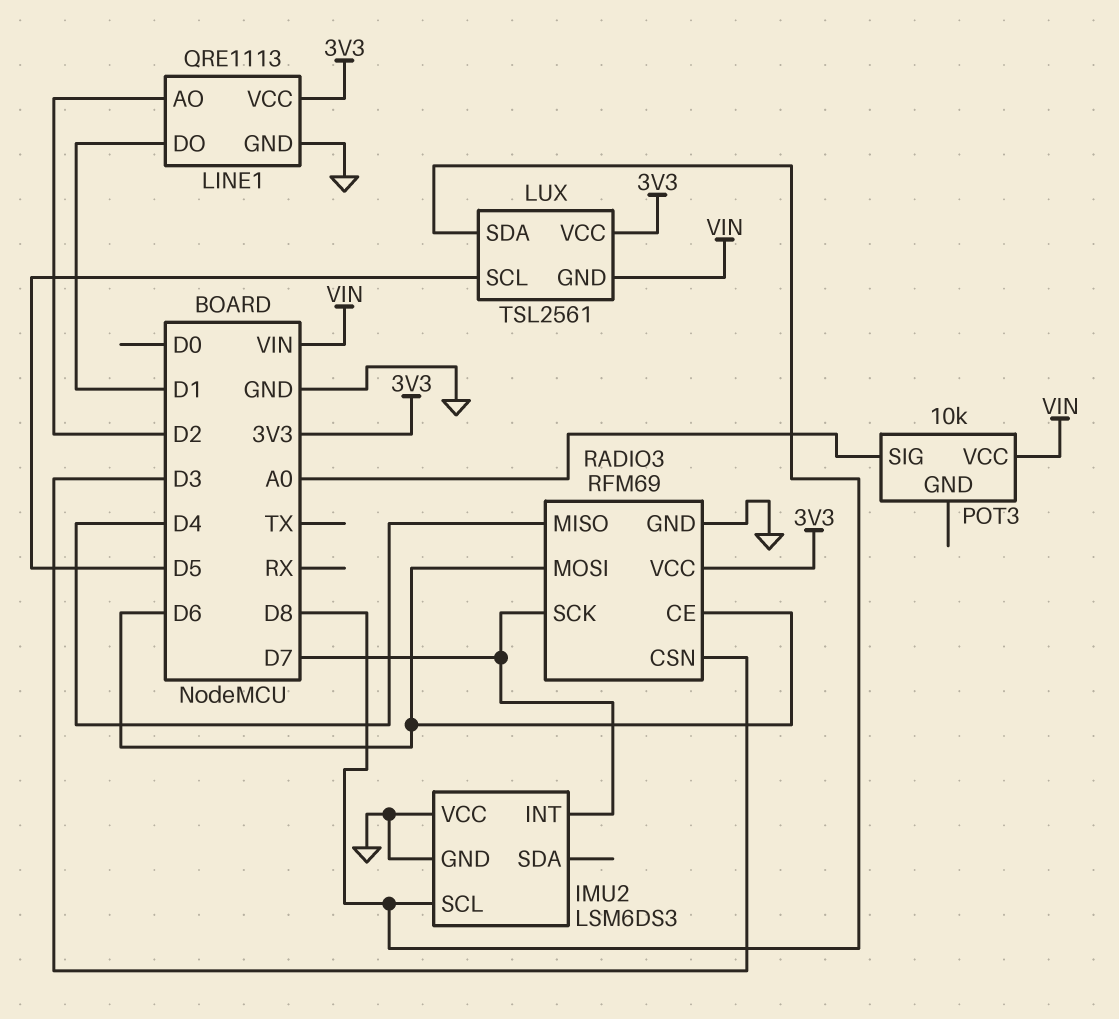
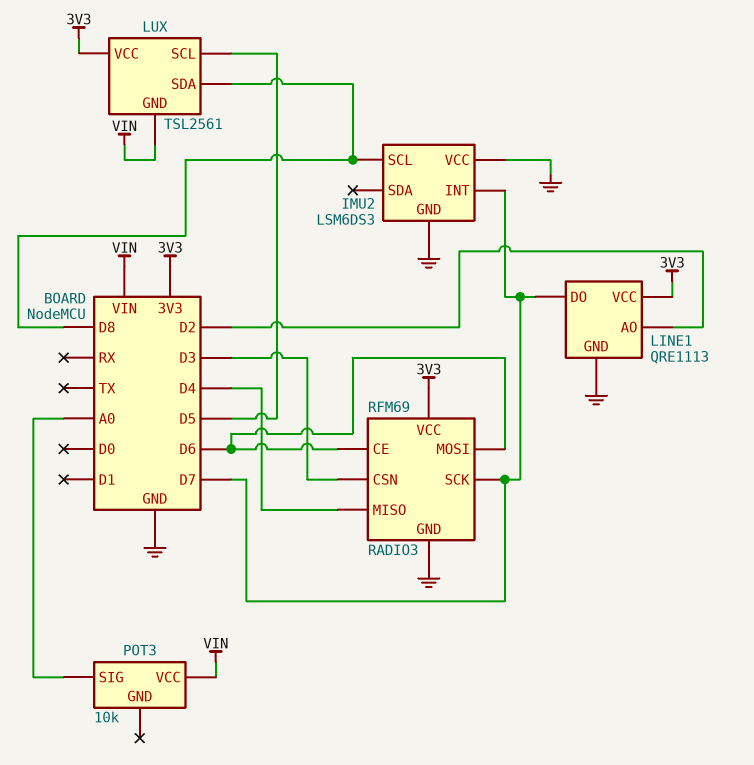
LINE1 pin DO: D1 -> D7

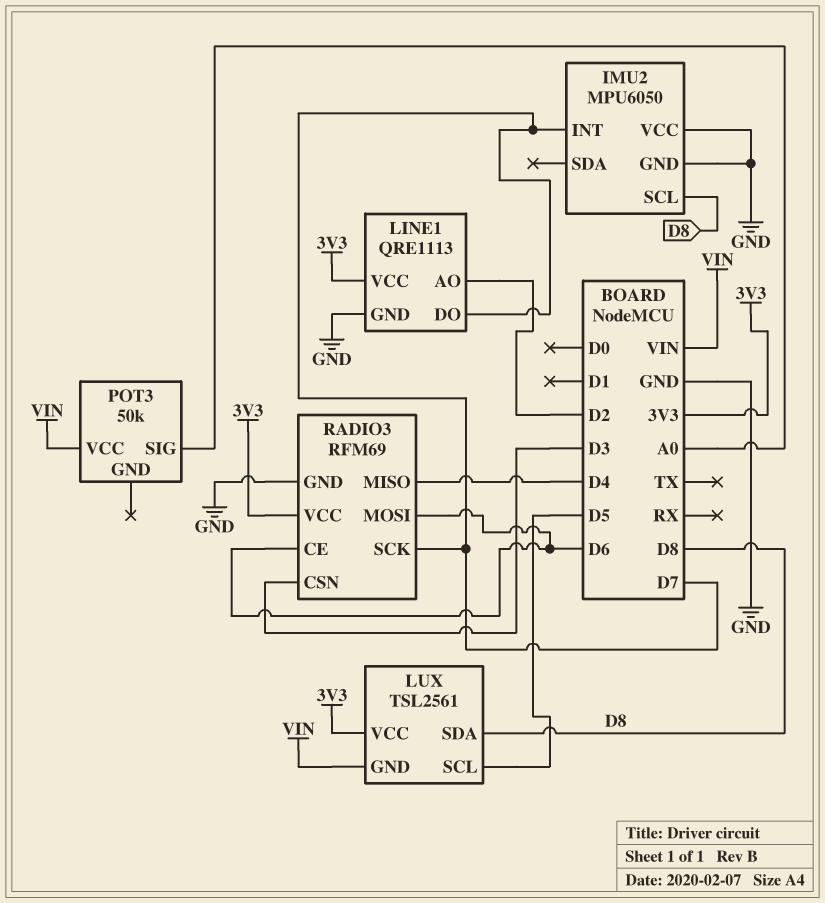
IMU2: LSM6DS3 -> MPU6050
POT3: 10k -> 50k

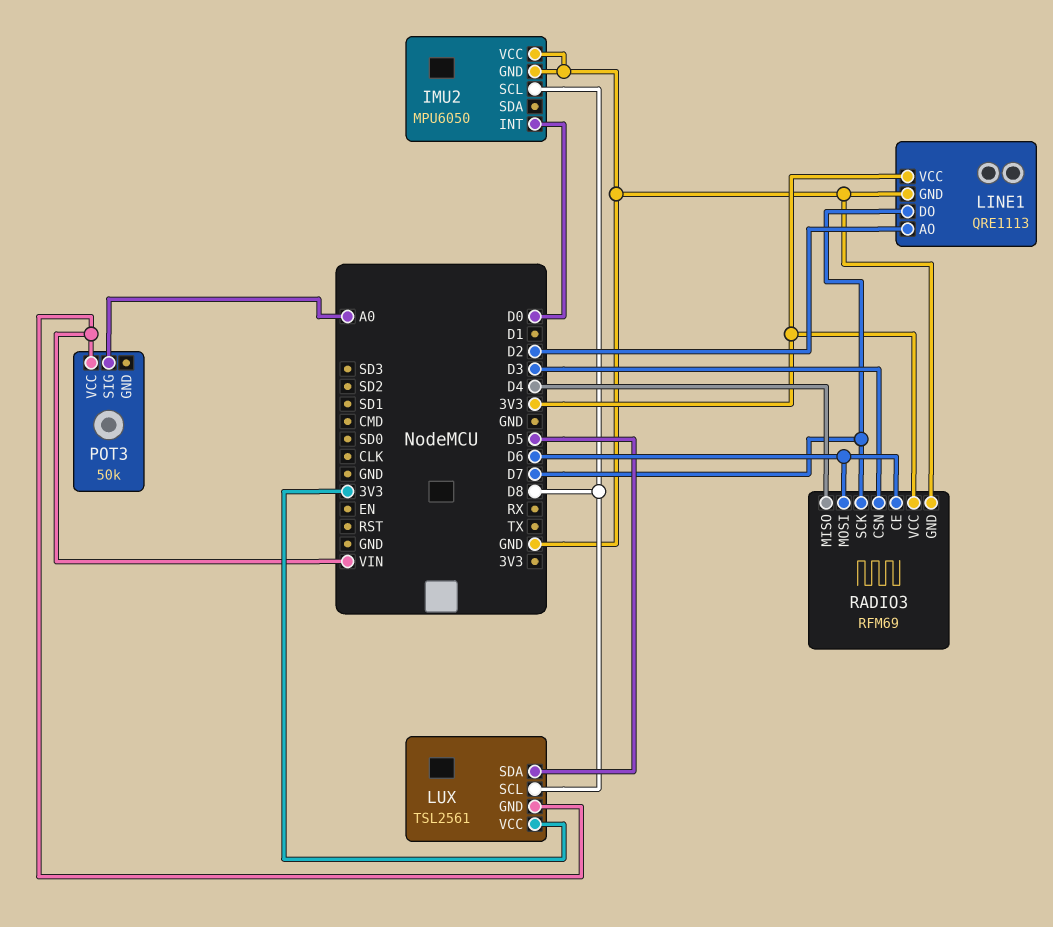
IMU2 pin INT: D7 -> D0
LUX pin SCL: D5 -> D8
LUX pin SDA: D8 -> D5

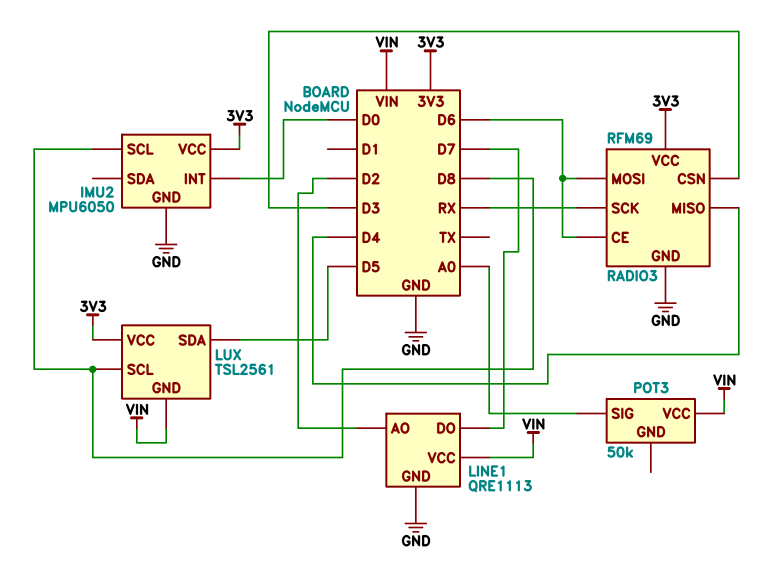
IMU2 pin VCC: GND -> 3V3
LINE1 pin VCC: 3V3 -> VIN
RADIO3 pin SCK: D7 -> RX

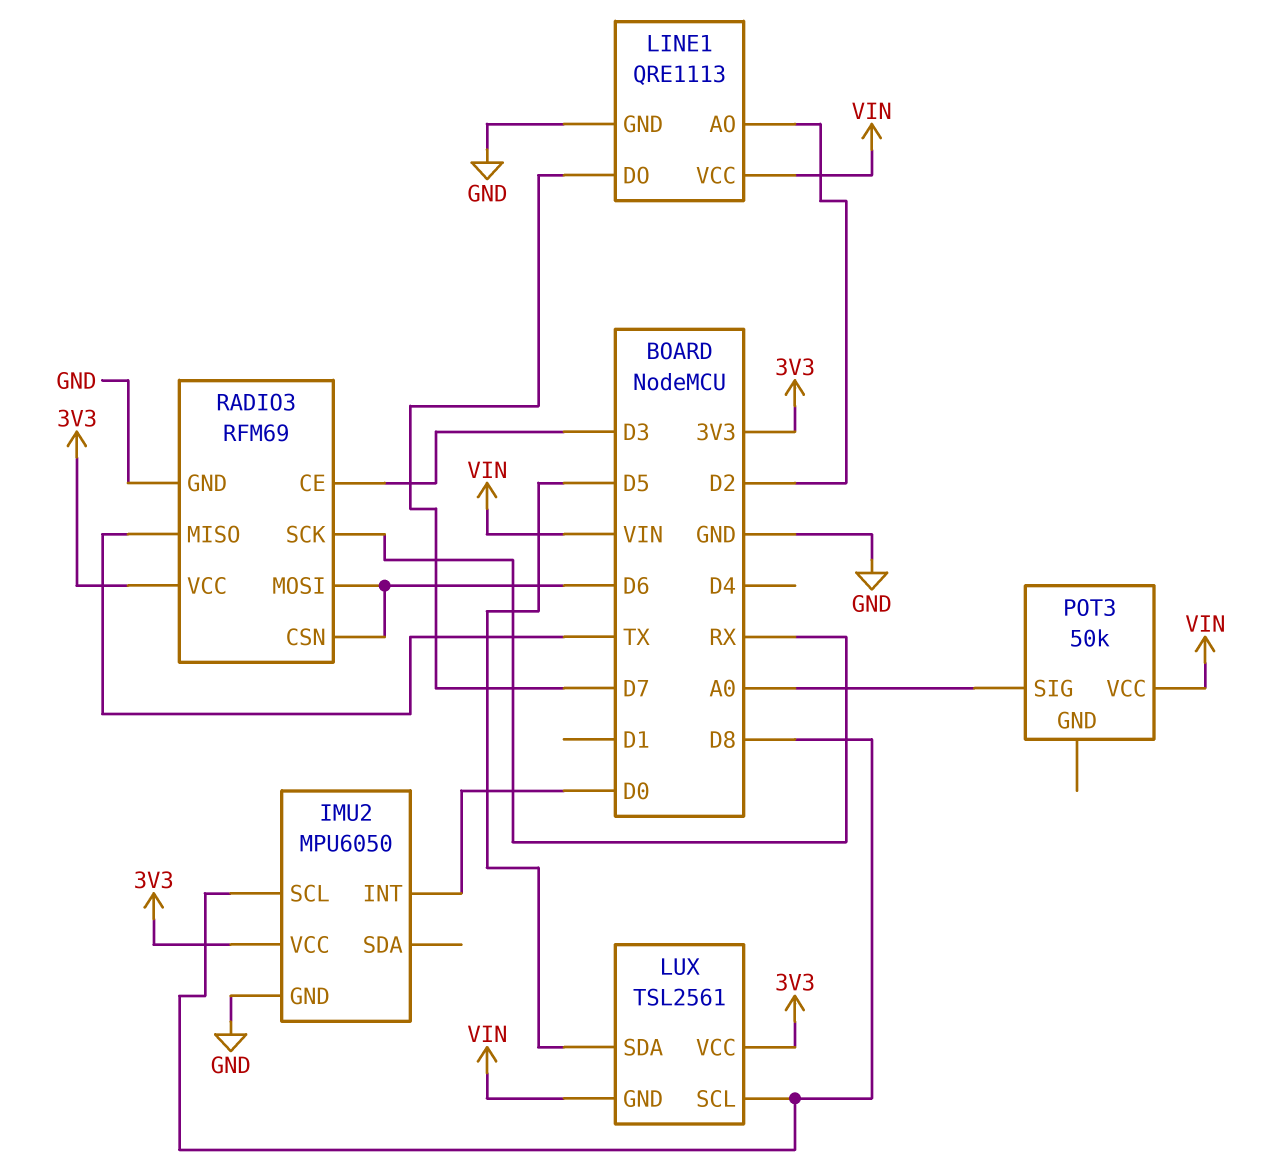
RADIO3 pin CE: D6 -> D3
RADIO3 pin CSN: D3 -> D6
RADIO3 pin MISO: D4 -> TX

